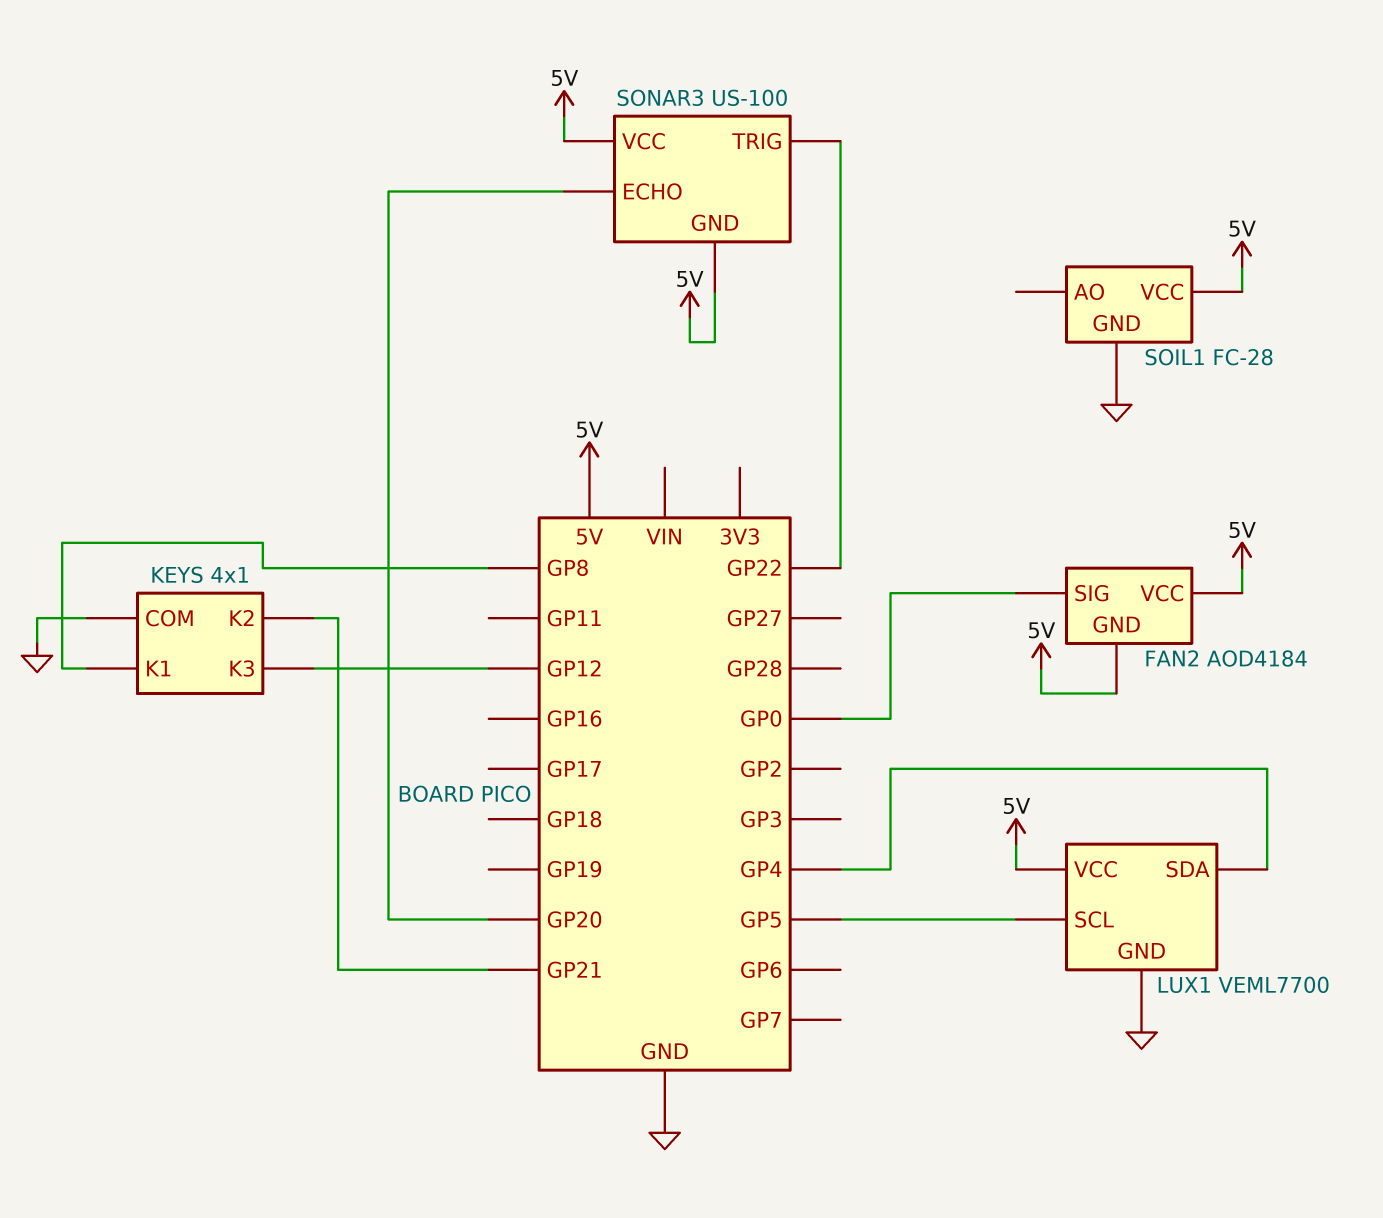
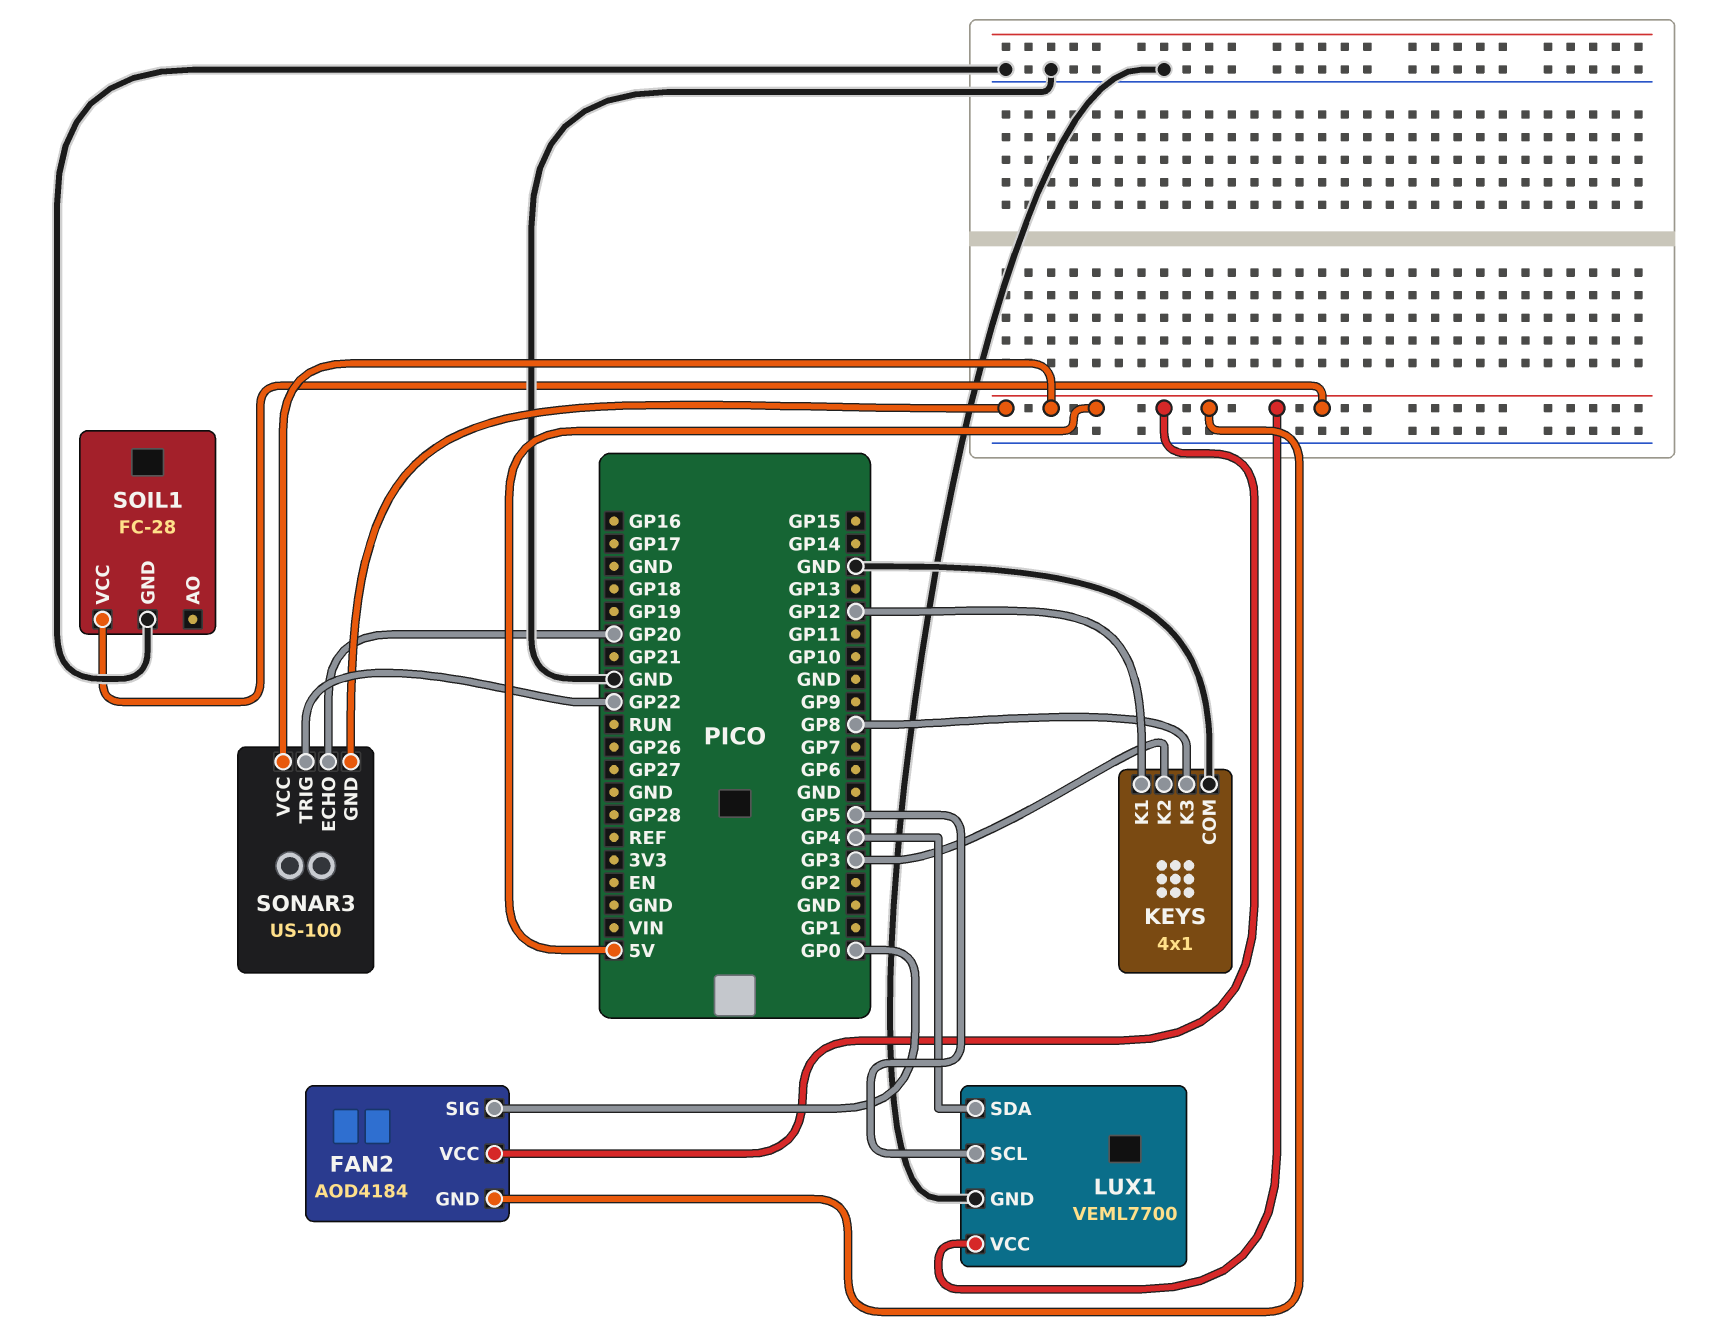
KEYS pin K1: GP8 -> GP12
KEYS pin K2: GP21 -> GP3
KEYS pin K3: GP12 -> GP8

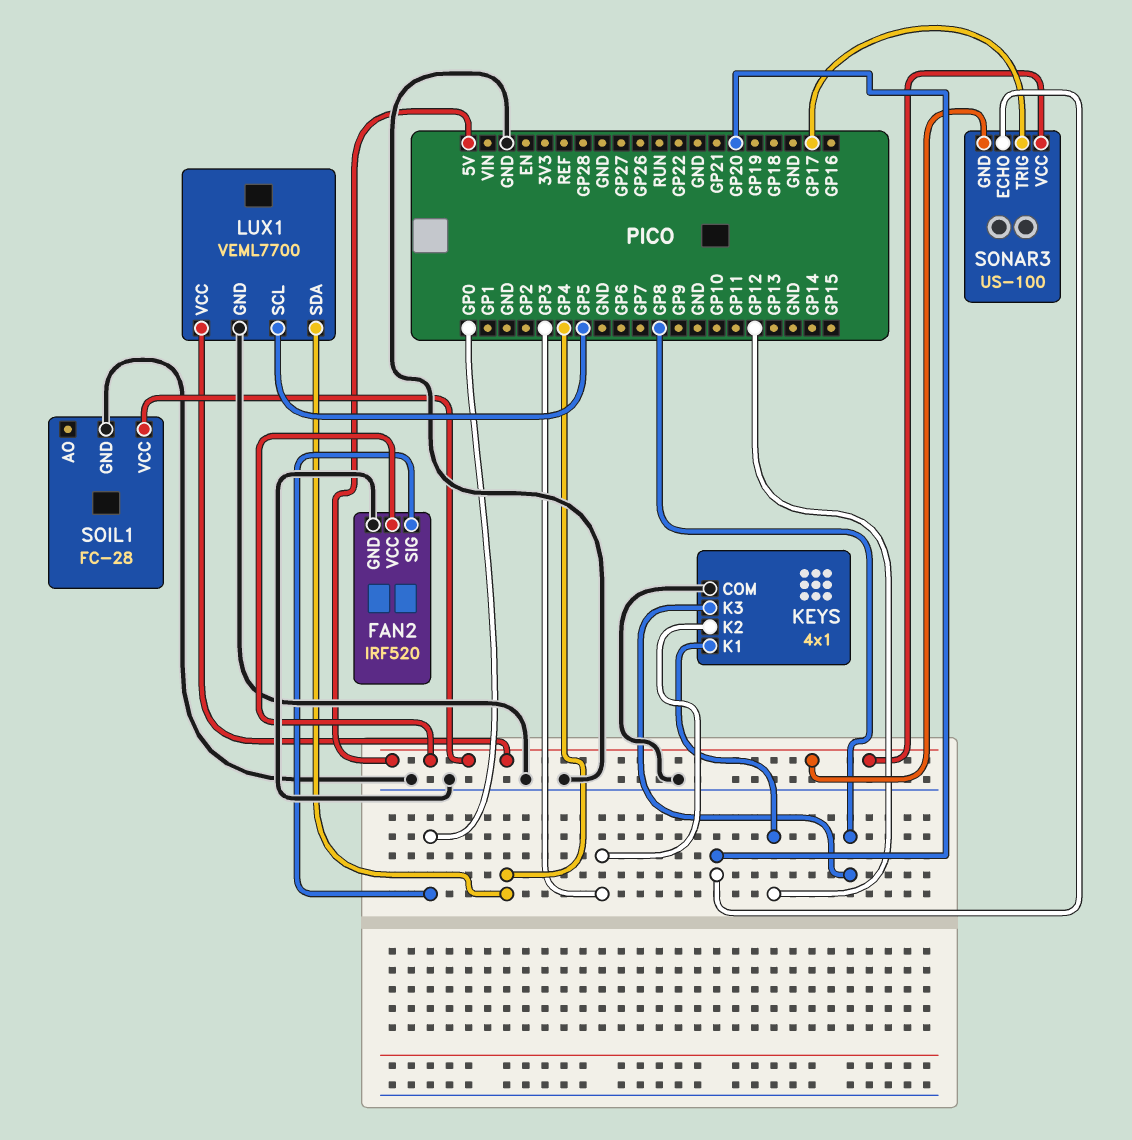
FAN2: AOD4184 -> IRF520
FAN2 pin GND: 5V -> GND
SONAR3 pin TRIG: GP22 -> GP17

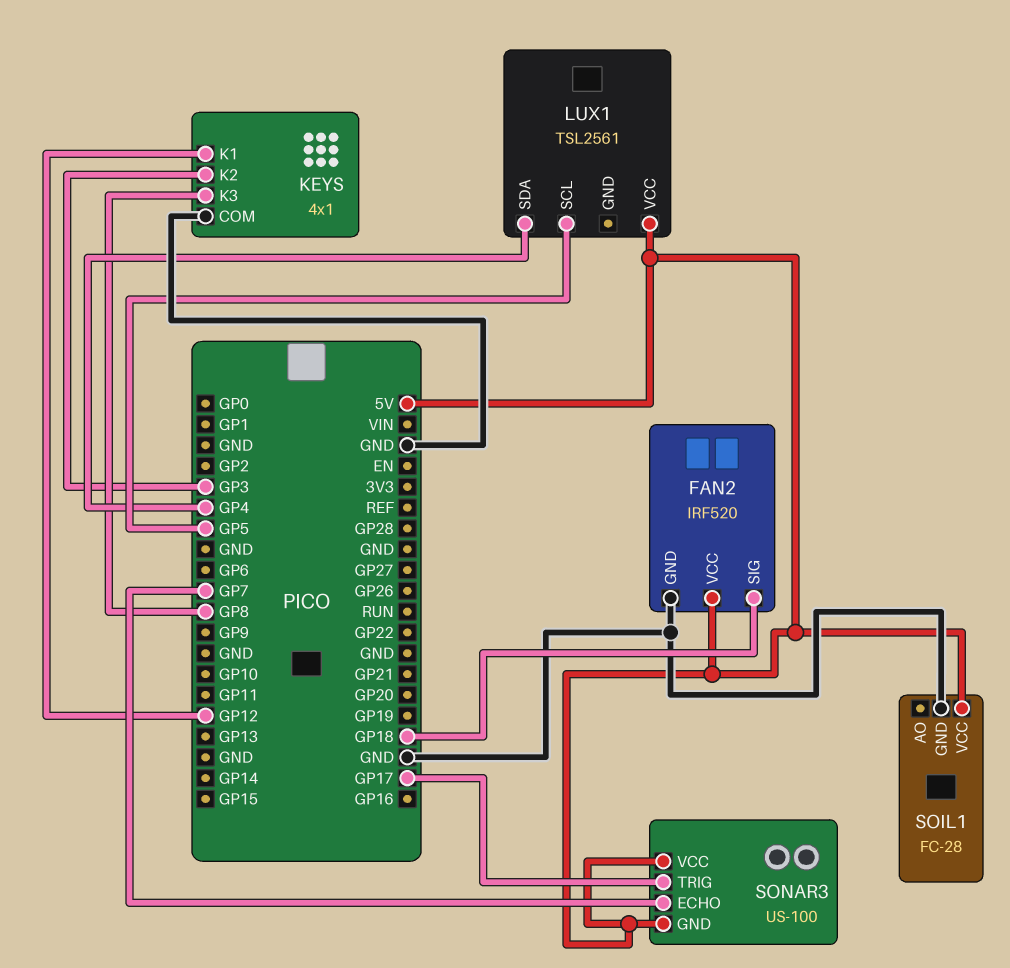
FAN2 pin SIG: GP0 -> GP18
LUX1: VEML7700 -> TSL2561
LUX1 pin GND: GND -> none
SONAR3 pin ECHO: GP20 -> GP7

